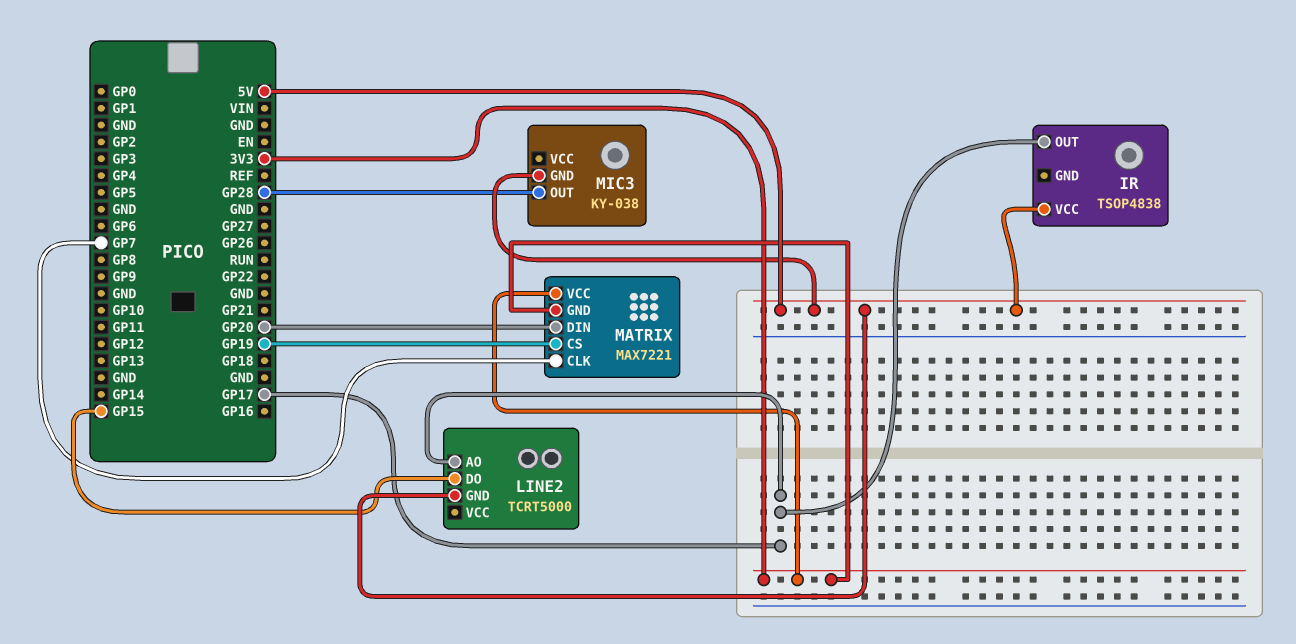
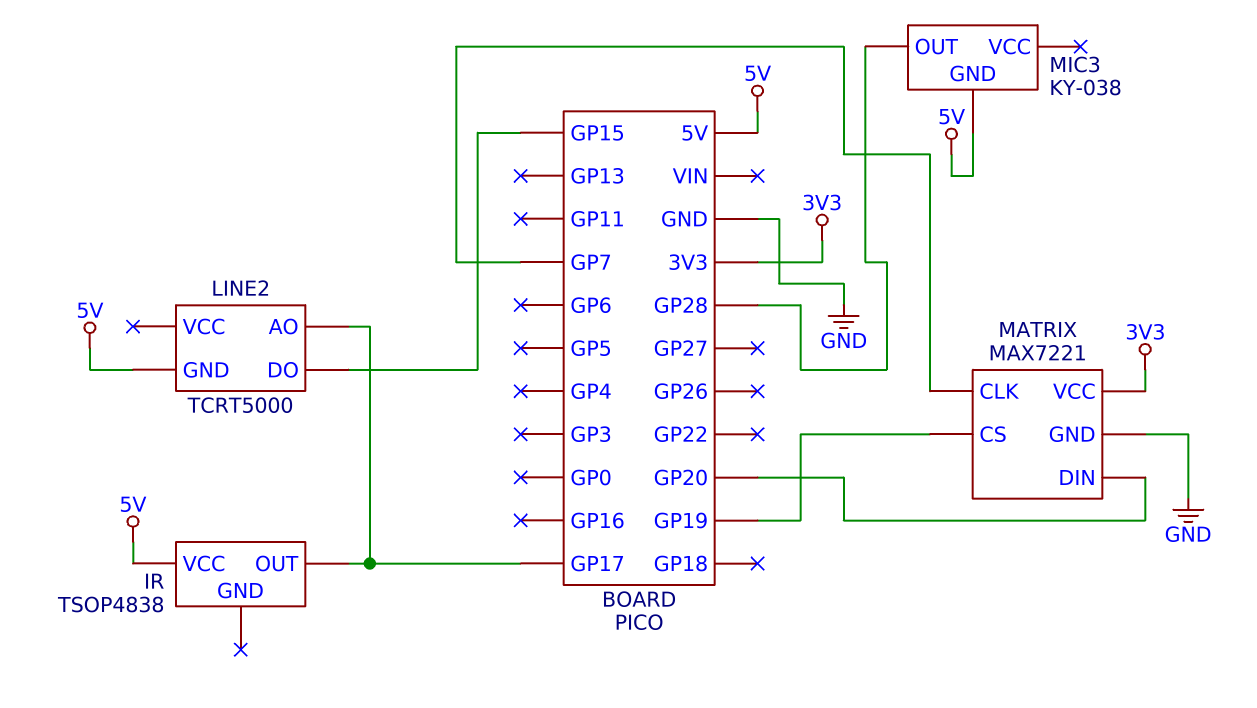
MATRIX pin GND: 3V3 -> GND

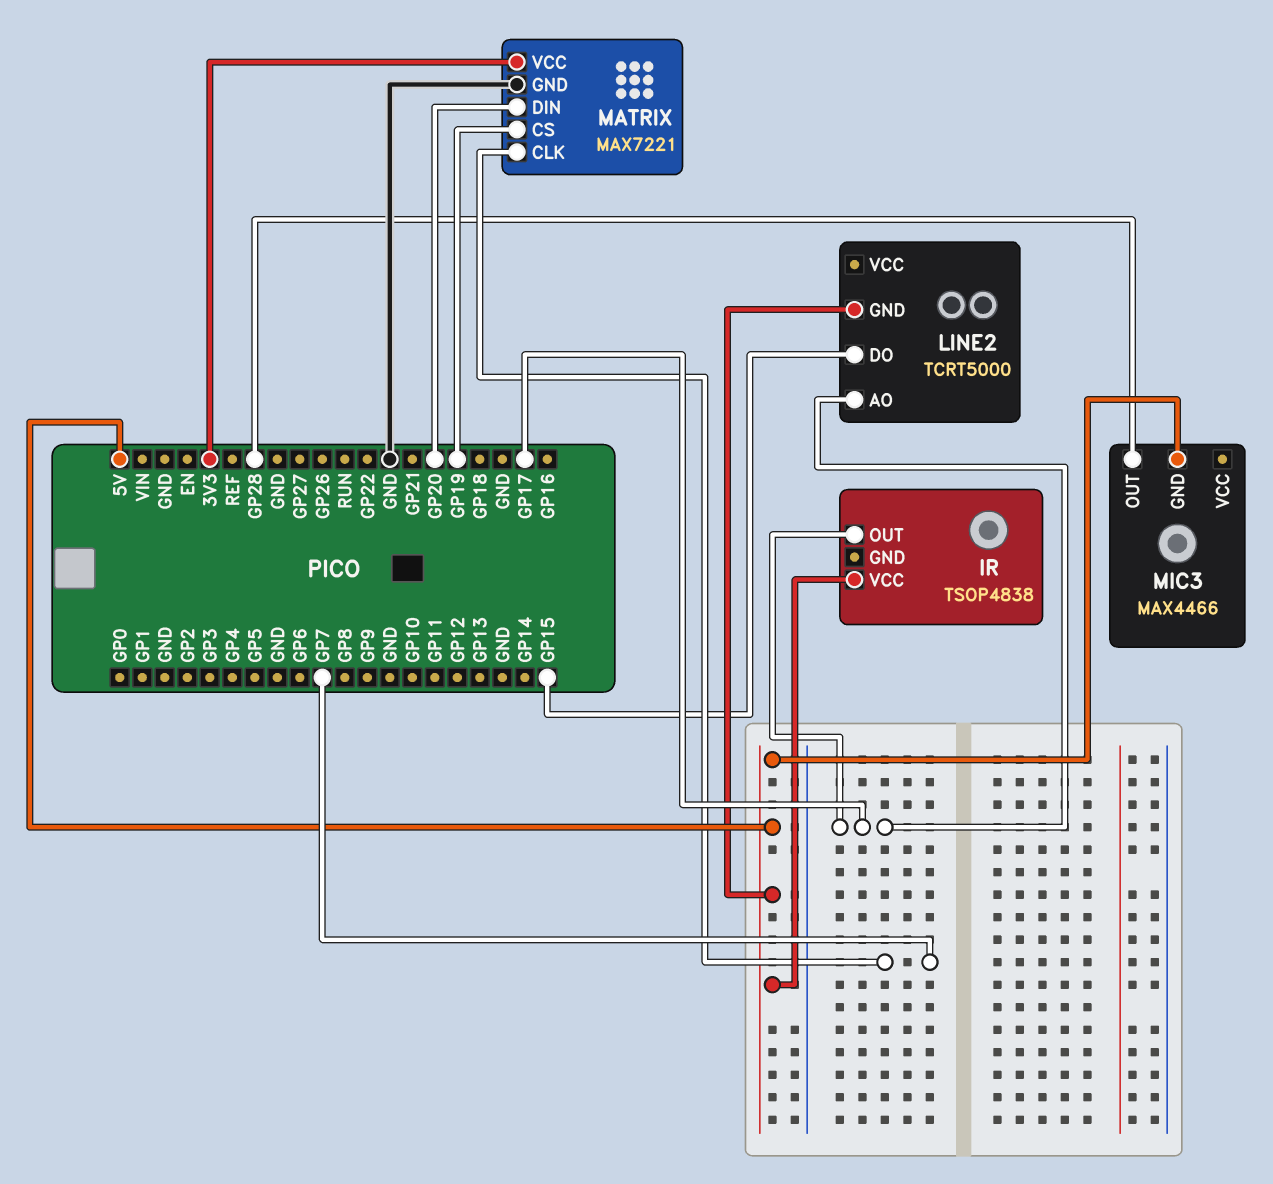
MIC3: KY-038 -> MAX4466

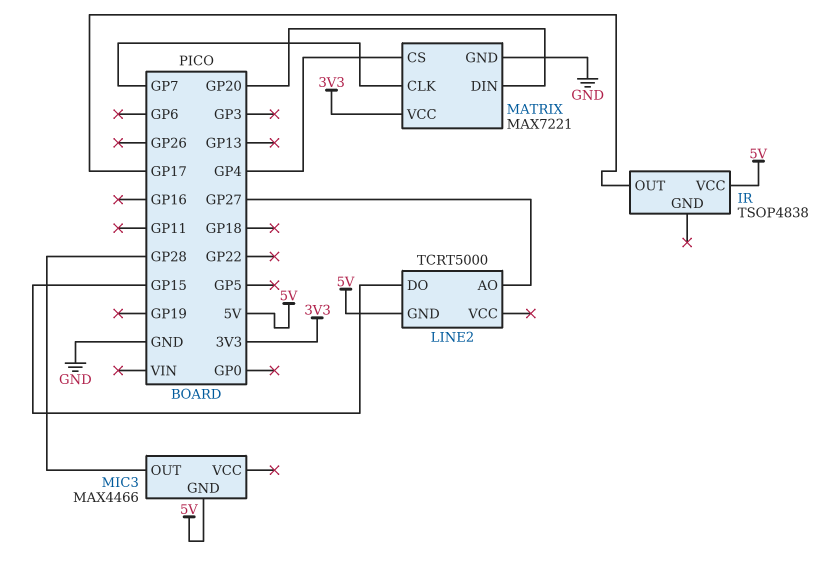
LINE2 pin AO: GP17 -> GP27
MATRIX pin CS: GP19 -> GP4

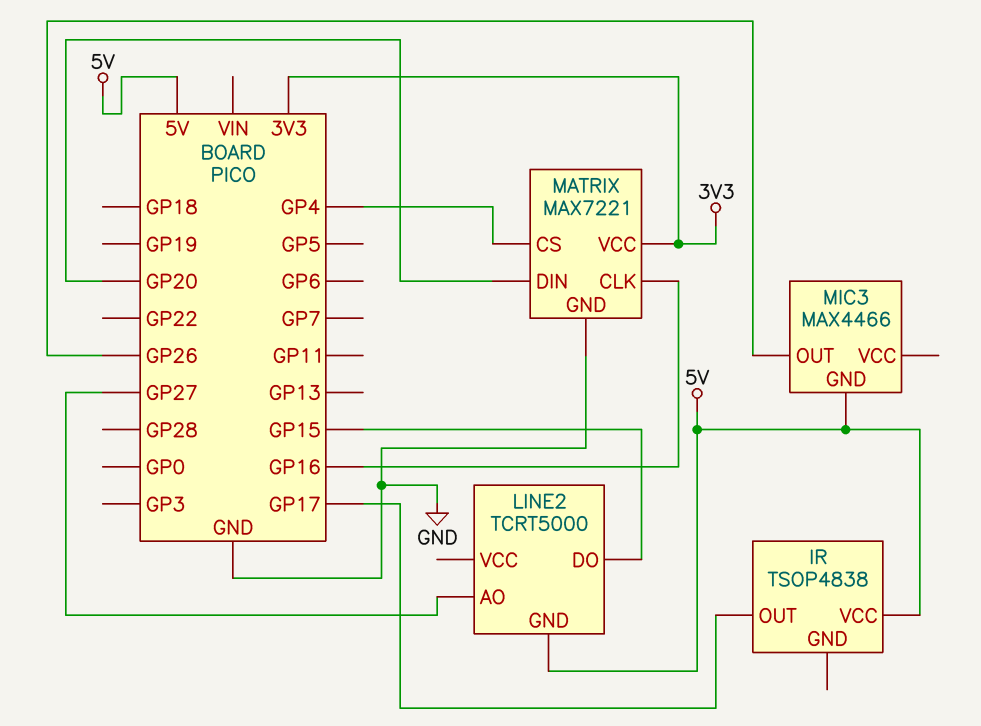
MATRIX pin CLK: GP7 -> GP16
MIC3 pin OUT: GP28 -> GP26

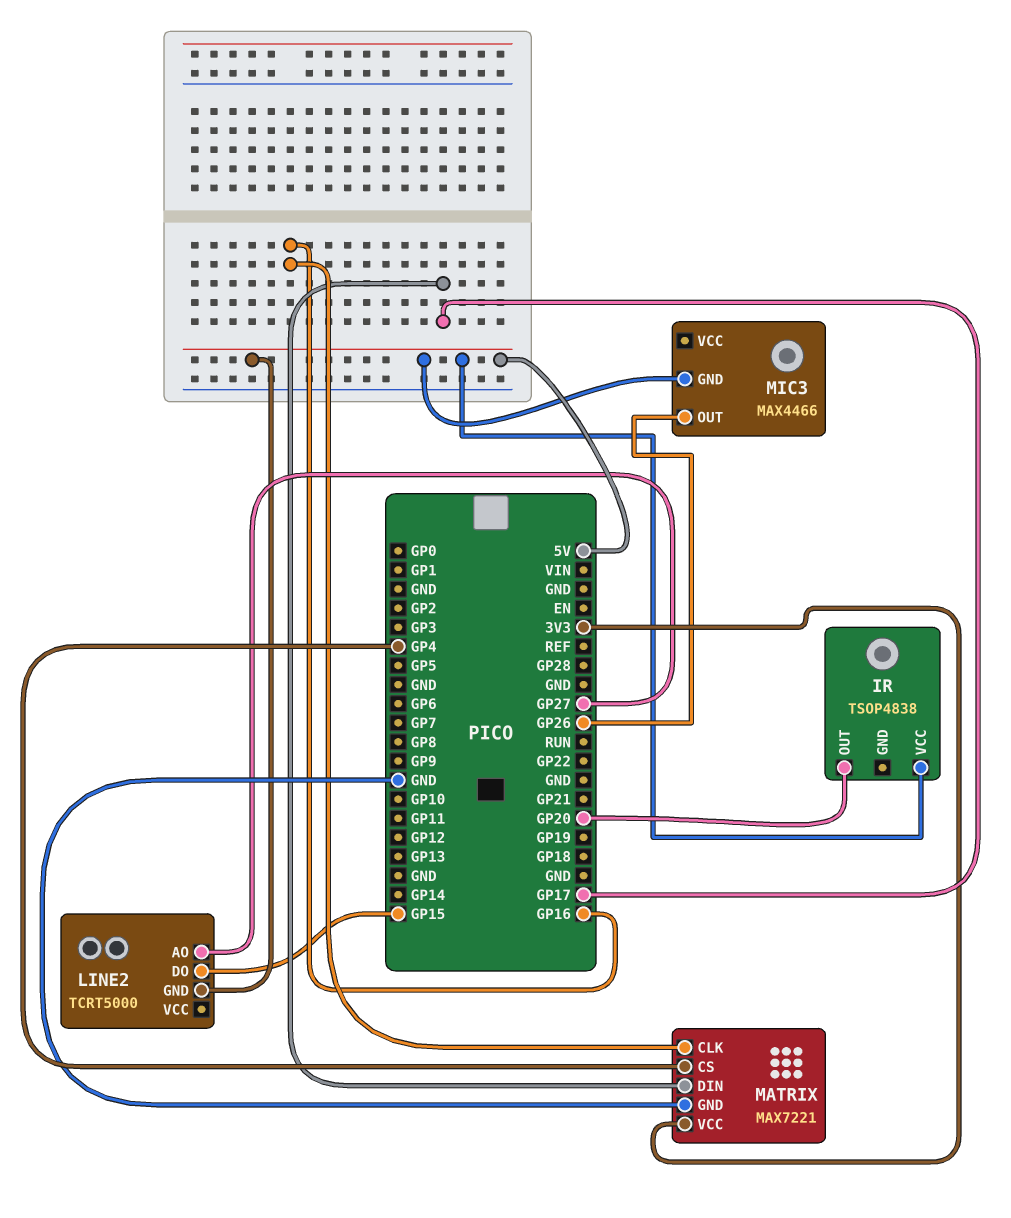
IR pin OUT: GP17 -> GP20
MATRIX pin DIN: GP20 -> GP17

